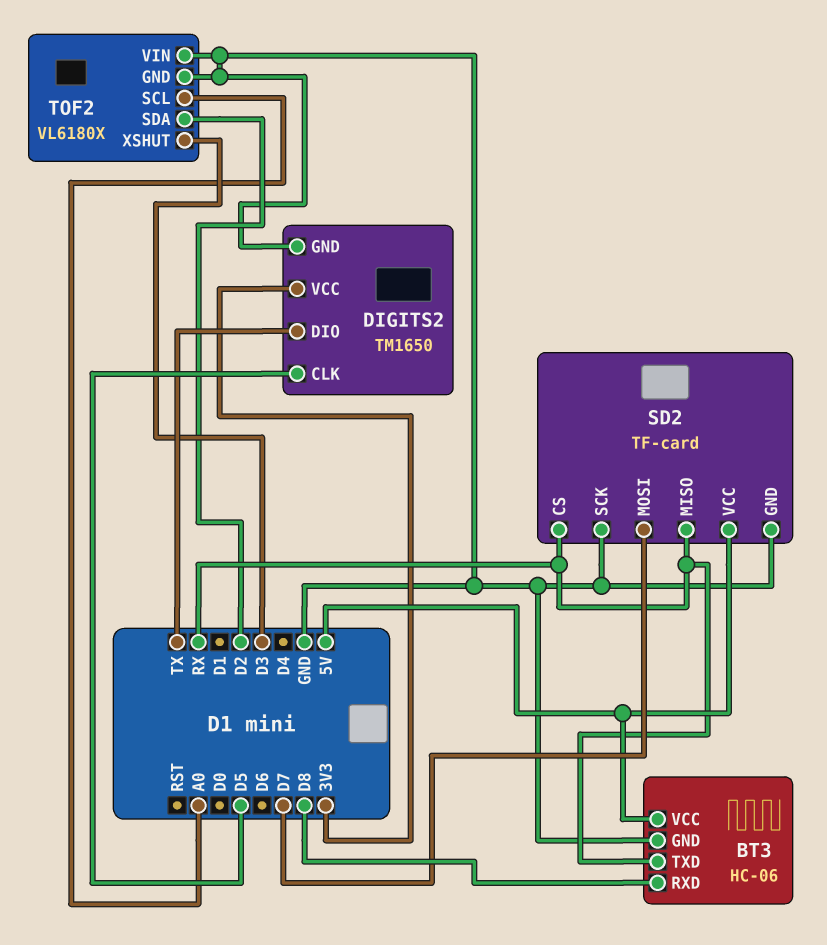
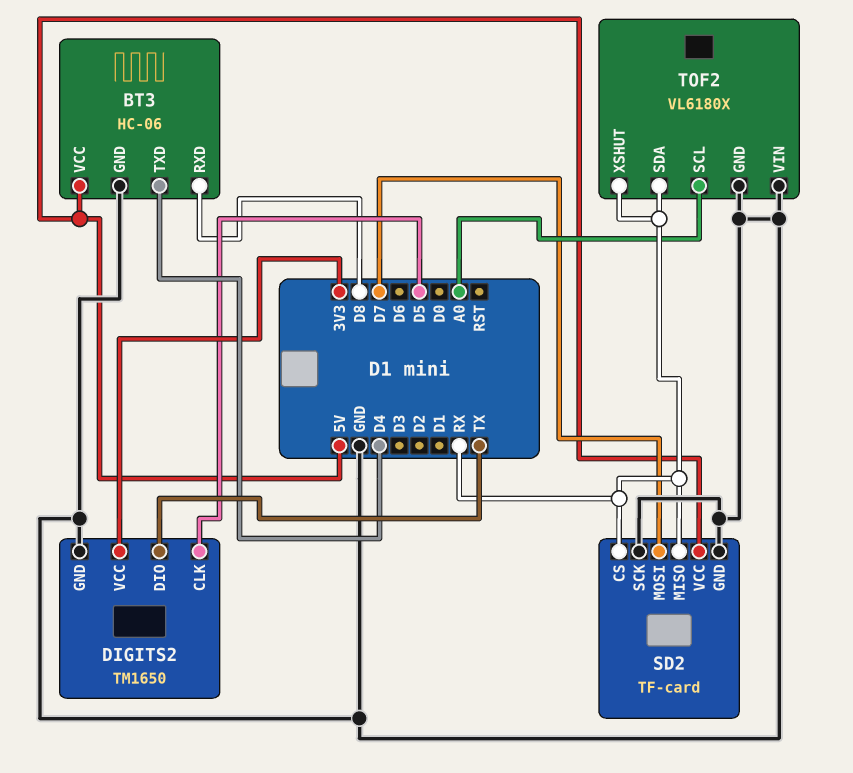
BT3 pin TXD: RX -> D4
TOF2 pin SDA: D2 -> RX
TOF2 pin XSHUT: D3 -> RX

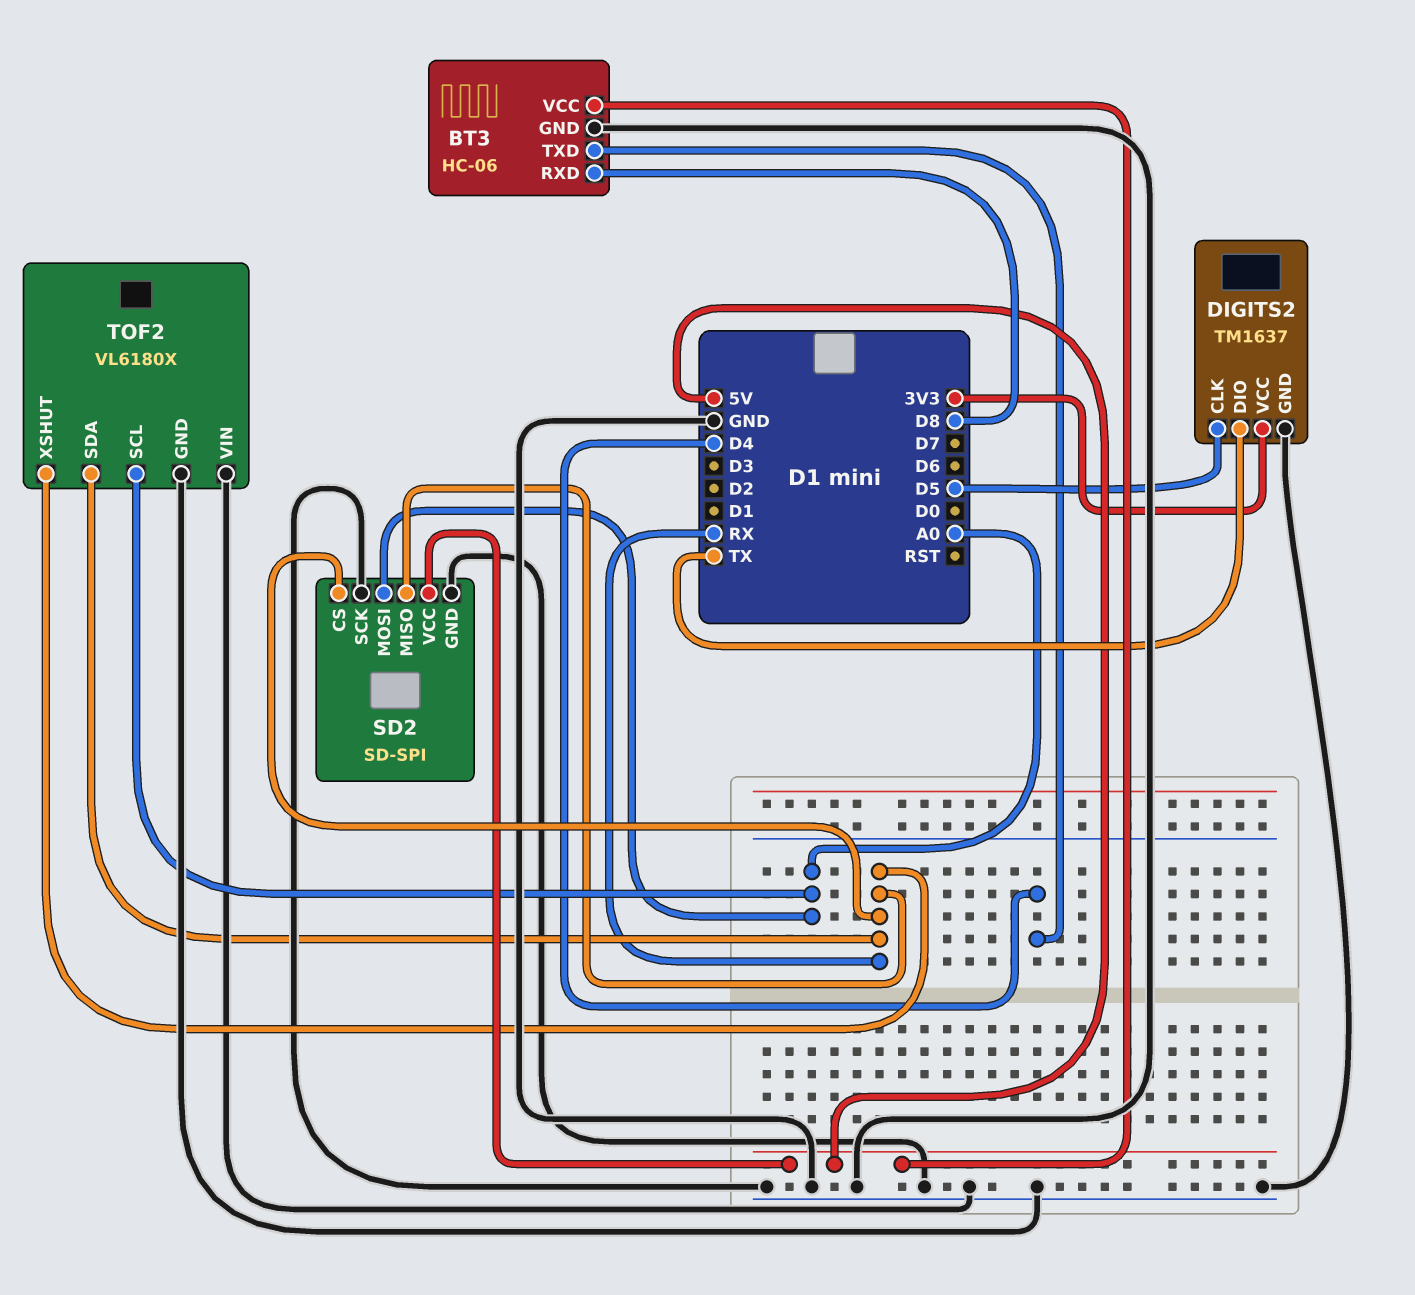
DIGITS2: TM1650 -> TM1637
SD2: TF-card -> SD-SPI
SD2 pin MOSI: D7 -> A0

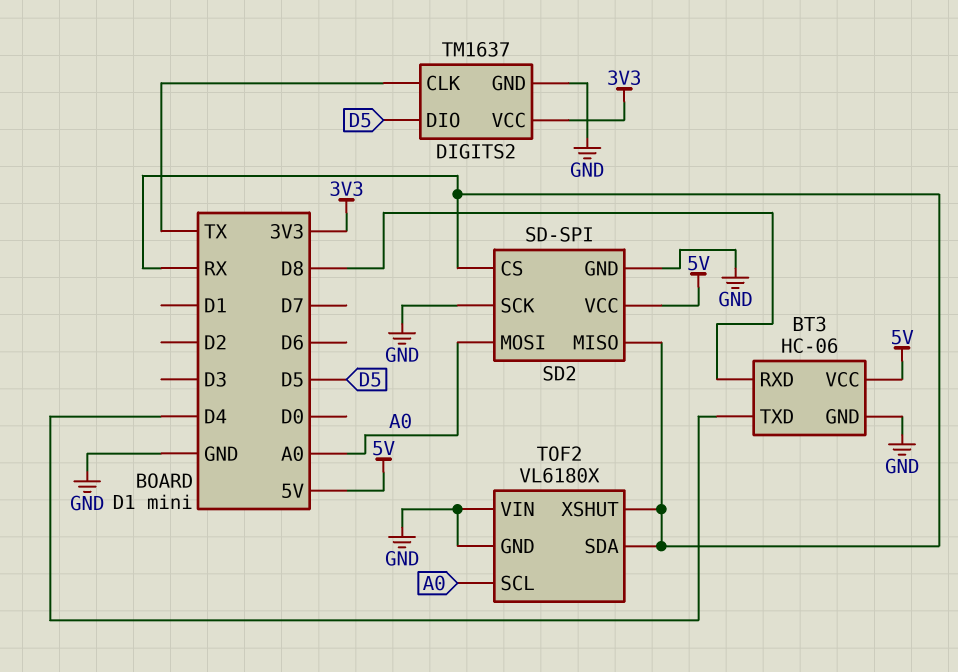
DIGITS2 pin CLK: D5 -> TX
DIGITS2 pin DIO: TX -> D5

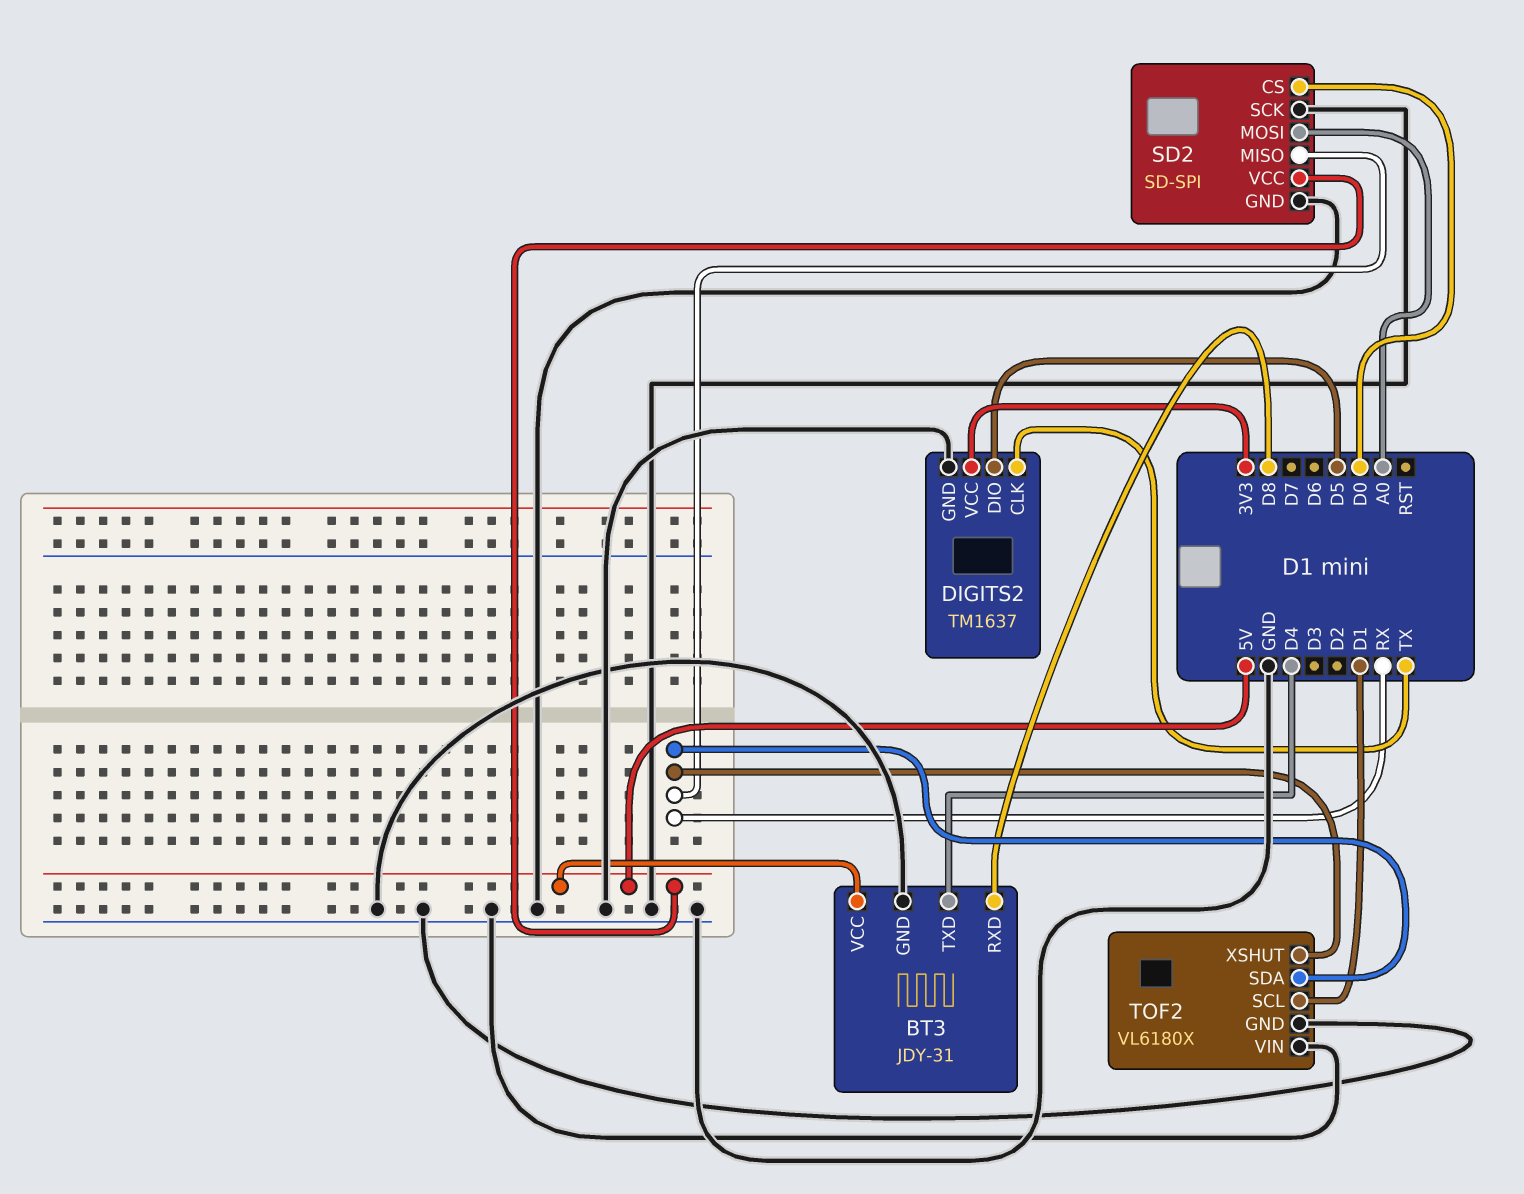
BT3: HC-06 -> JDY-31
SD2 pin CS: RX -> D0
TOF2 pin SCL: A0 -> D1

